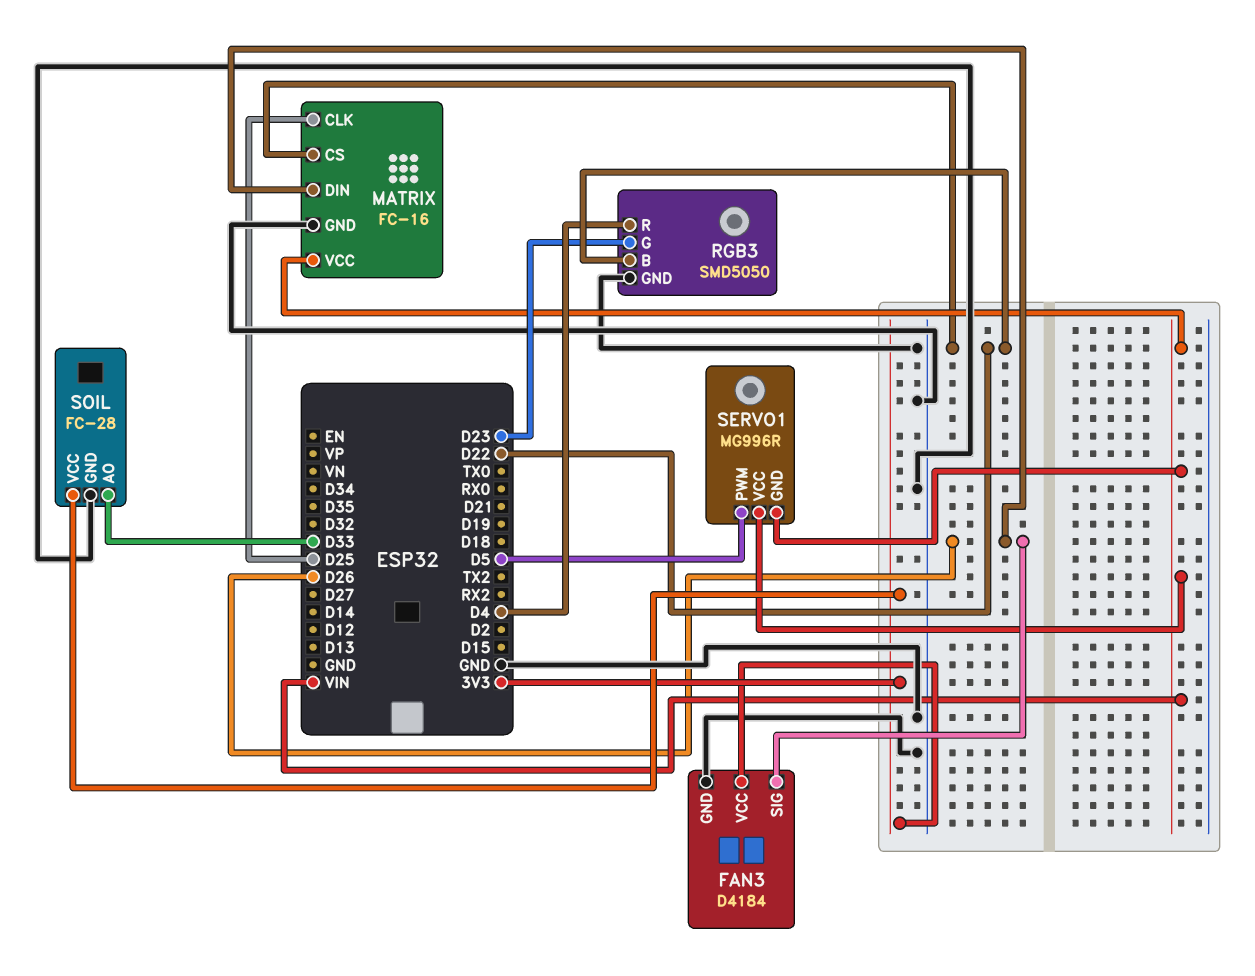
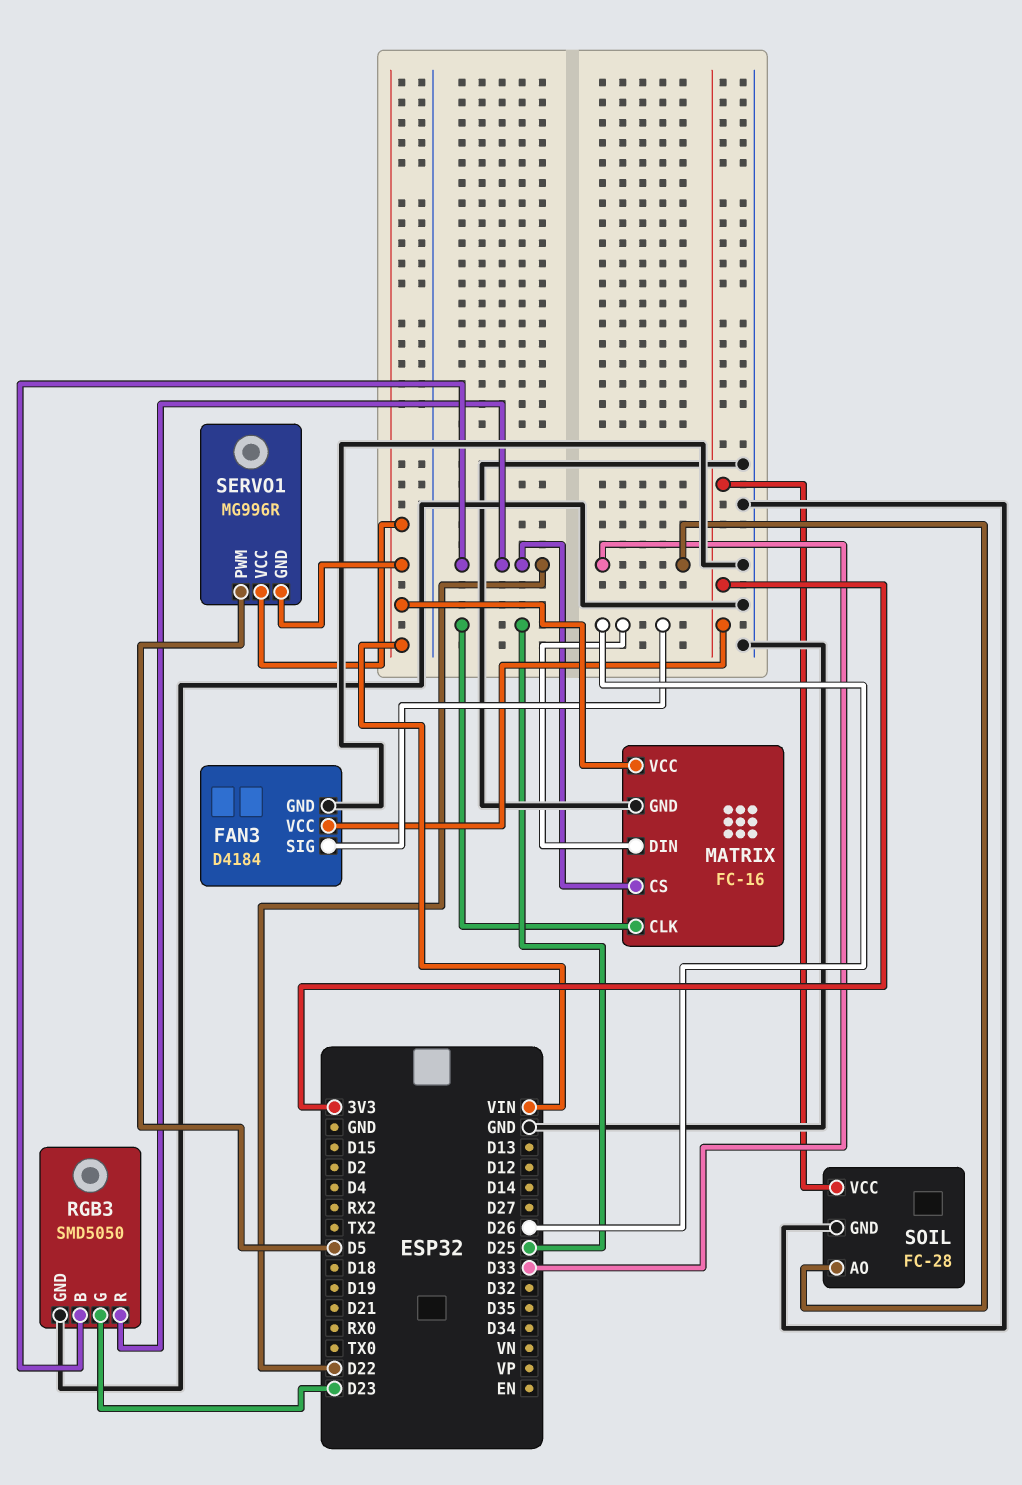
RGB3 pin R: D4 -> D22

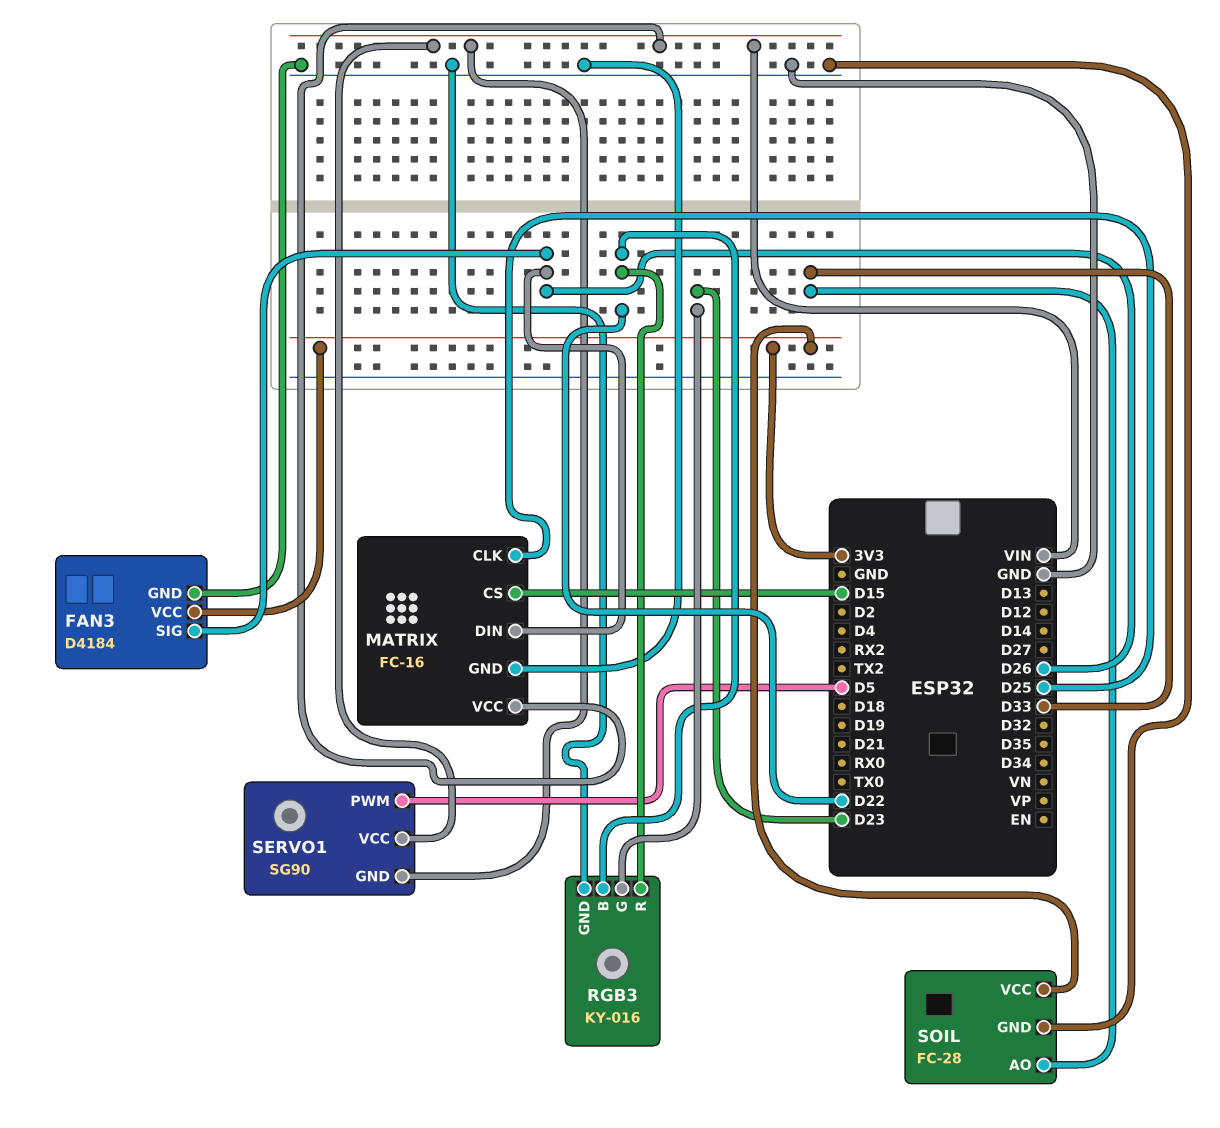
MATRIX pin CS: D22 -> D15
RGB3: SMD5050 -> KY-016
SERVO1: MG996R -> SG90

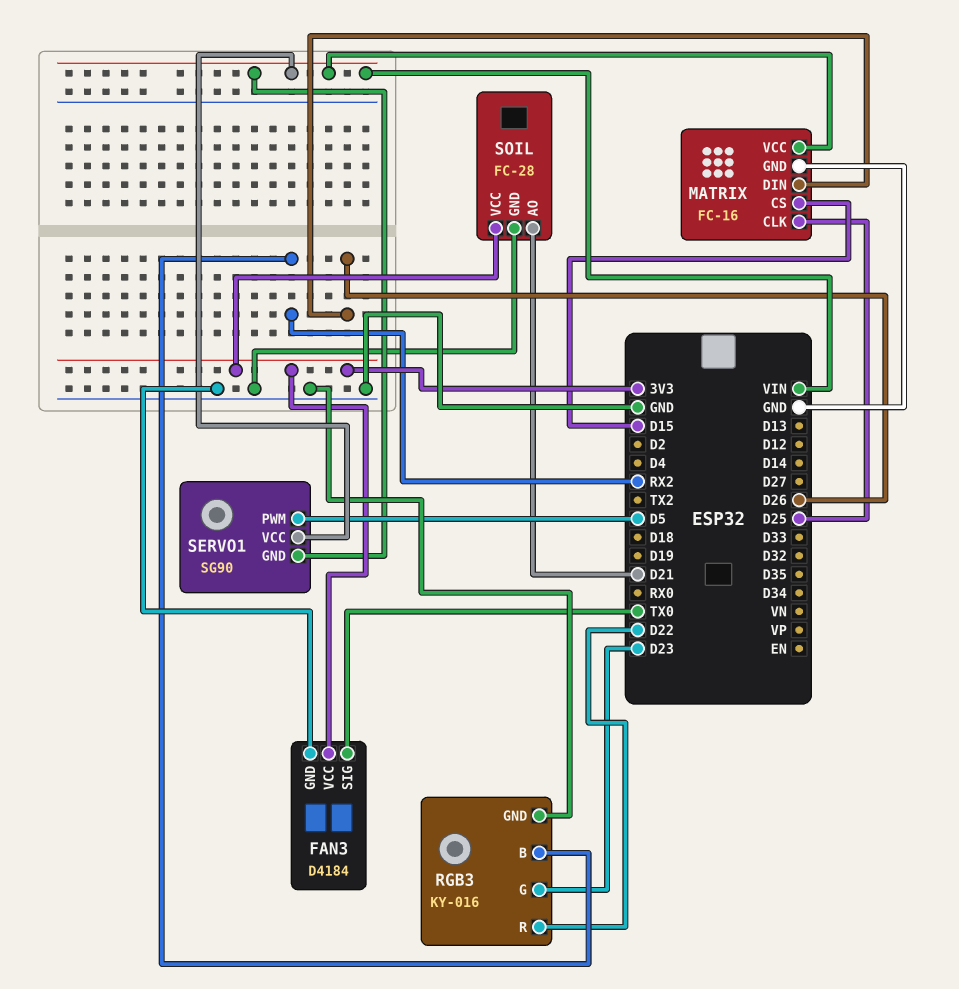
FAN3 pin SIG: D26 -> TX0
RGB3 pin B: D22 -> RX2
SOIL pin AO: D33 -> D21

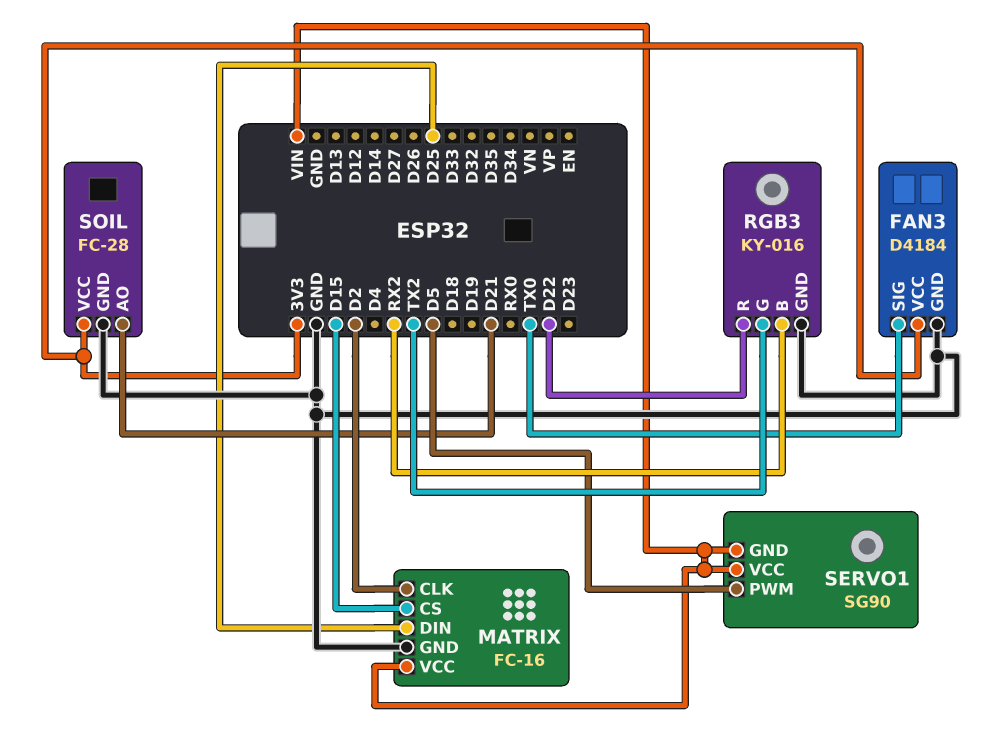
MATRIX pin CLK: D25 -> D2
MATRIX pin DIN: D26 -> D25
RGB3 pin G: D23 -> TX2

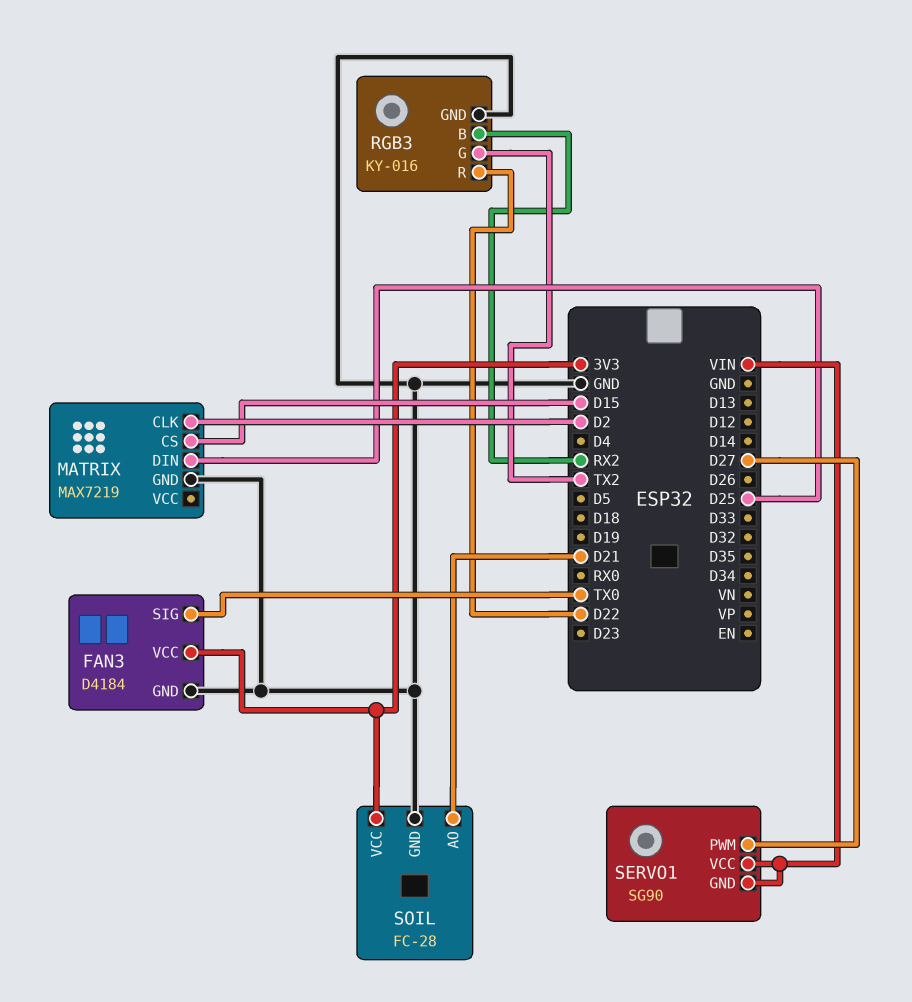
MATRIX: FC-16 -> MAX7219
MATRIX pin VCC: VIN -> none
SERVO1 pin PWM: D5 -> D27

